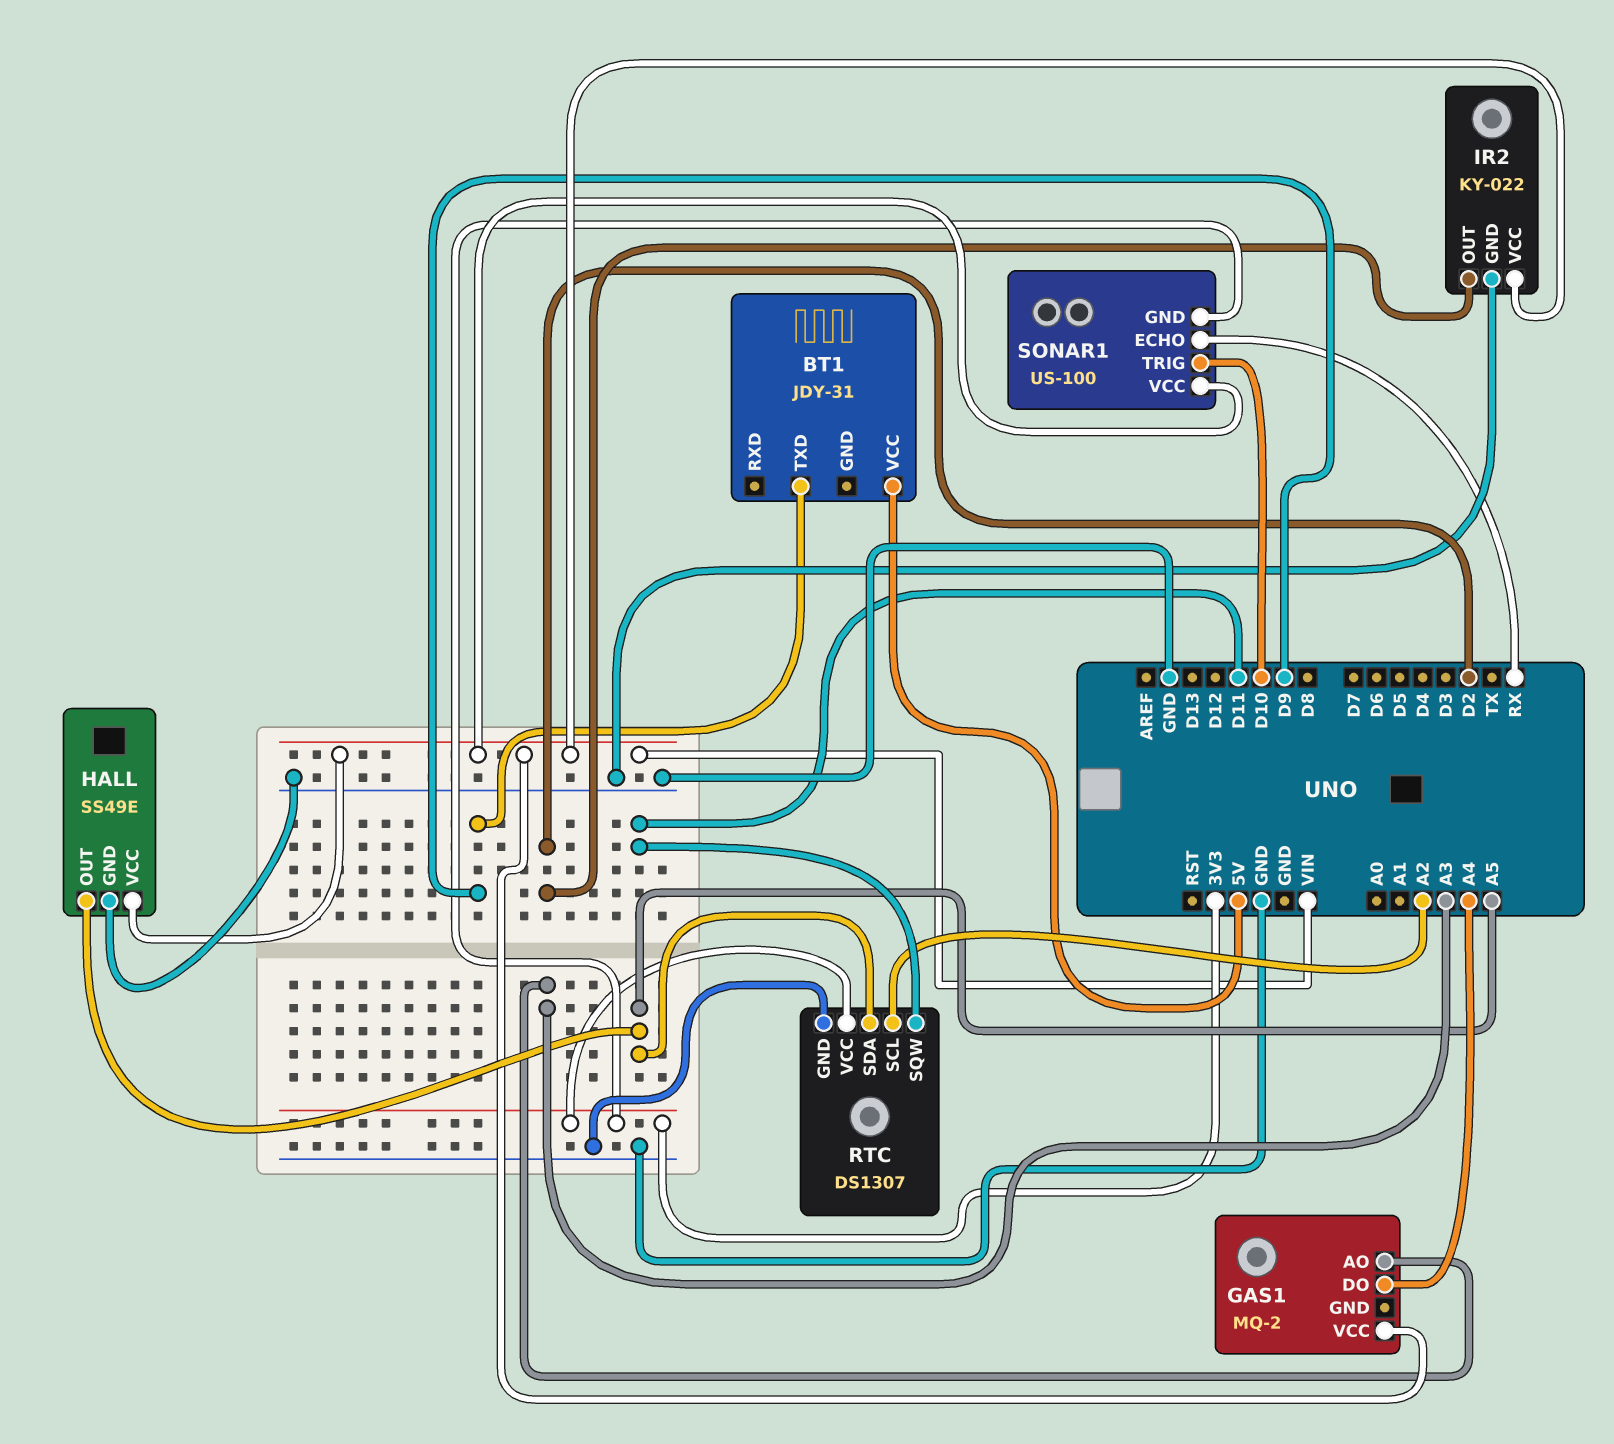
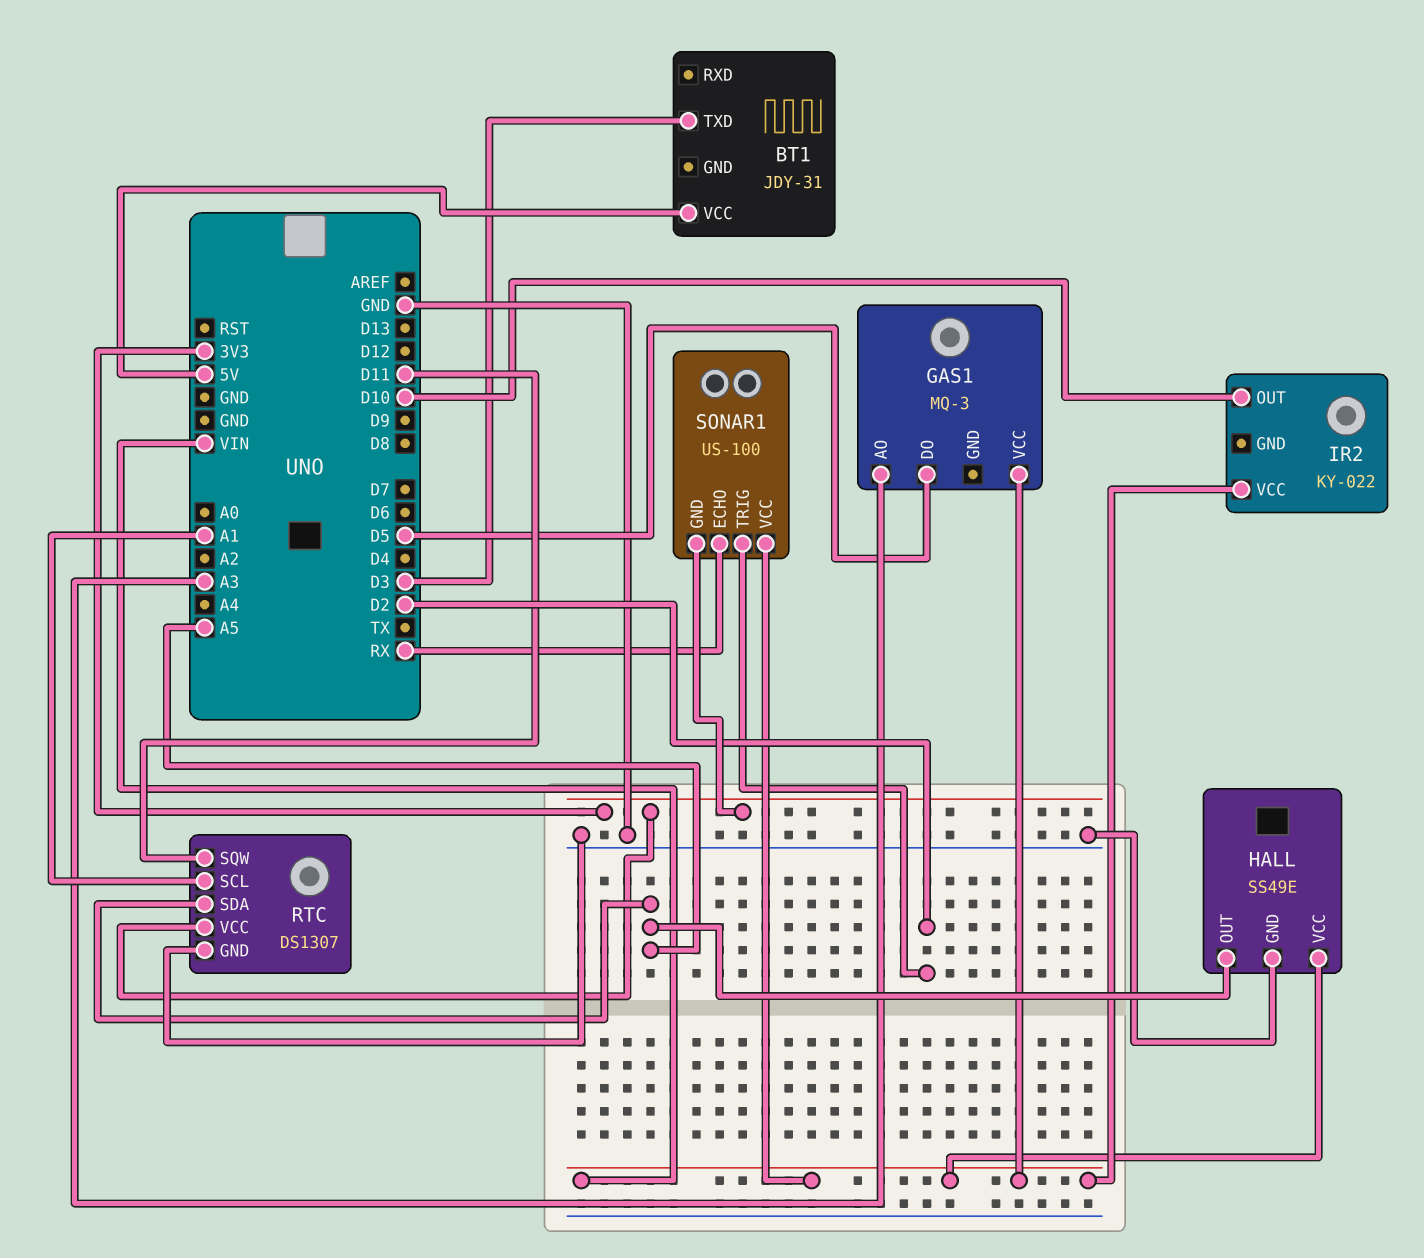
BT1 pin TXD: D9 -> D3
GAS1: MQ-2 -> MQ-3
GAS1 pin DO: A4 -> D5
IR2 pin GND: GND -> none
IR2 pin OUT: D2 -> D10
RTC pin SCL: A2 -> A1
SONAR1 pin TRIG: D10 -> D2

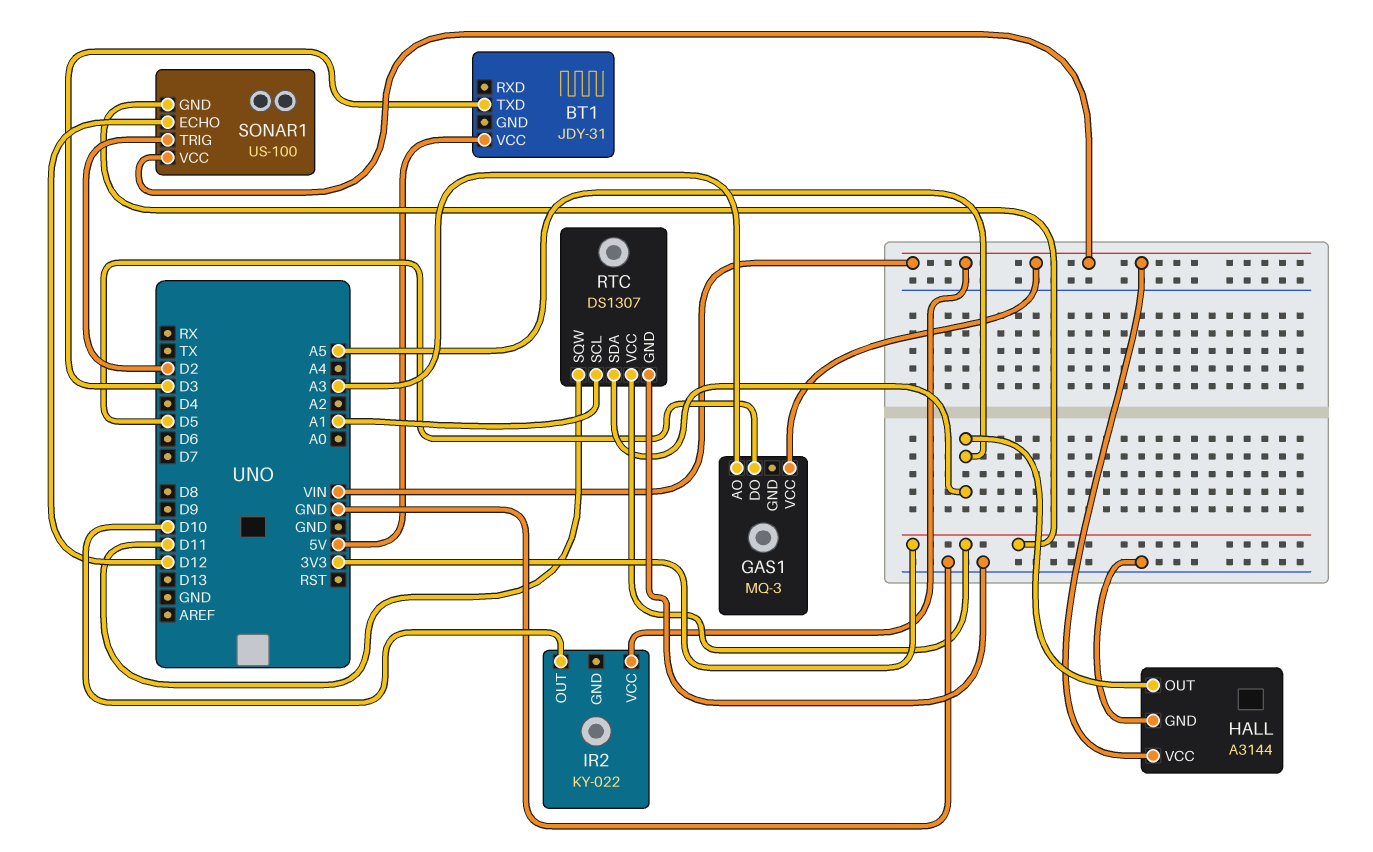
HALL: SS49E -> A3144
SONAR1 pin ECHO: RX -> D12

